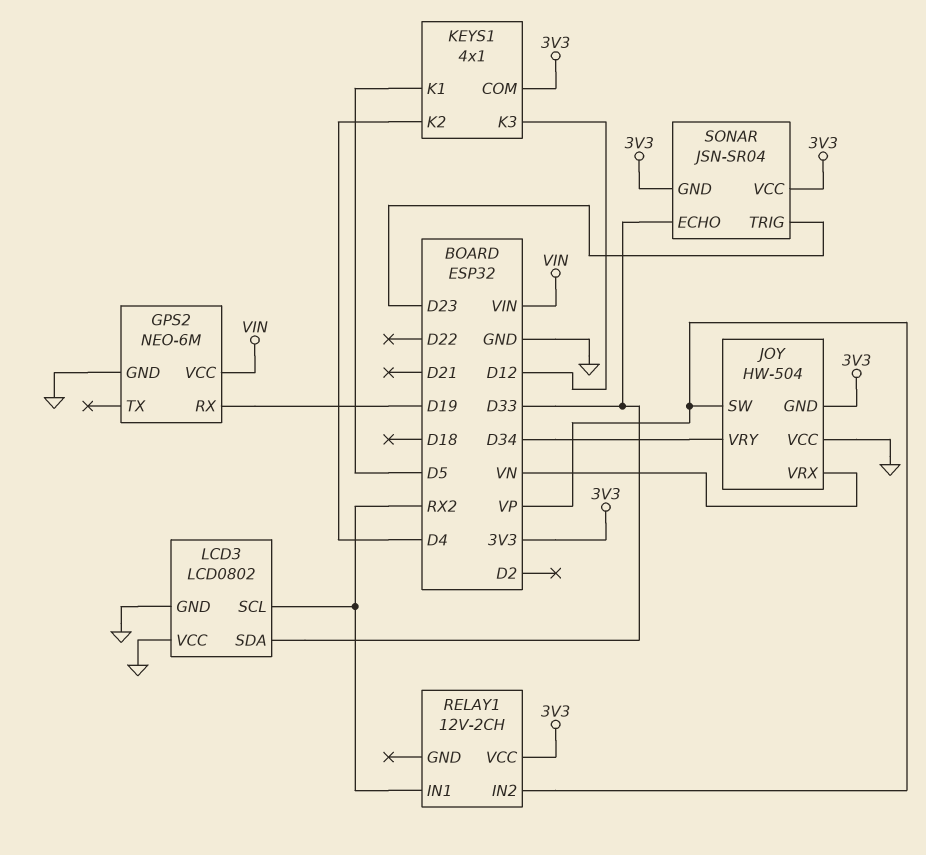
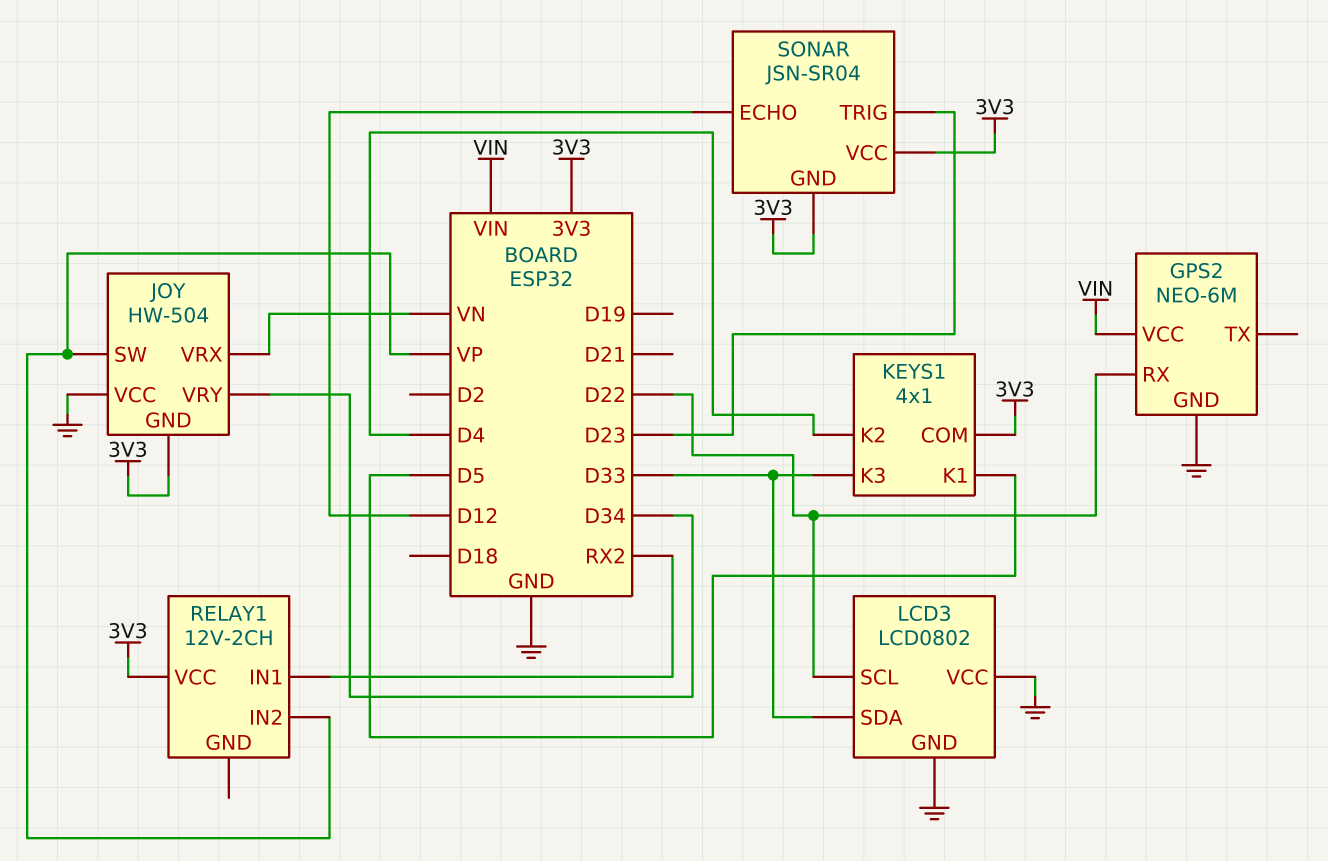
GPS2 pin RX: D19 -> D22
KEYS1 pin K3: D12 -> D33
LCD3 pin SCL: RX2 -> D22
SONAR pin ECHO: D33 -> D12

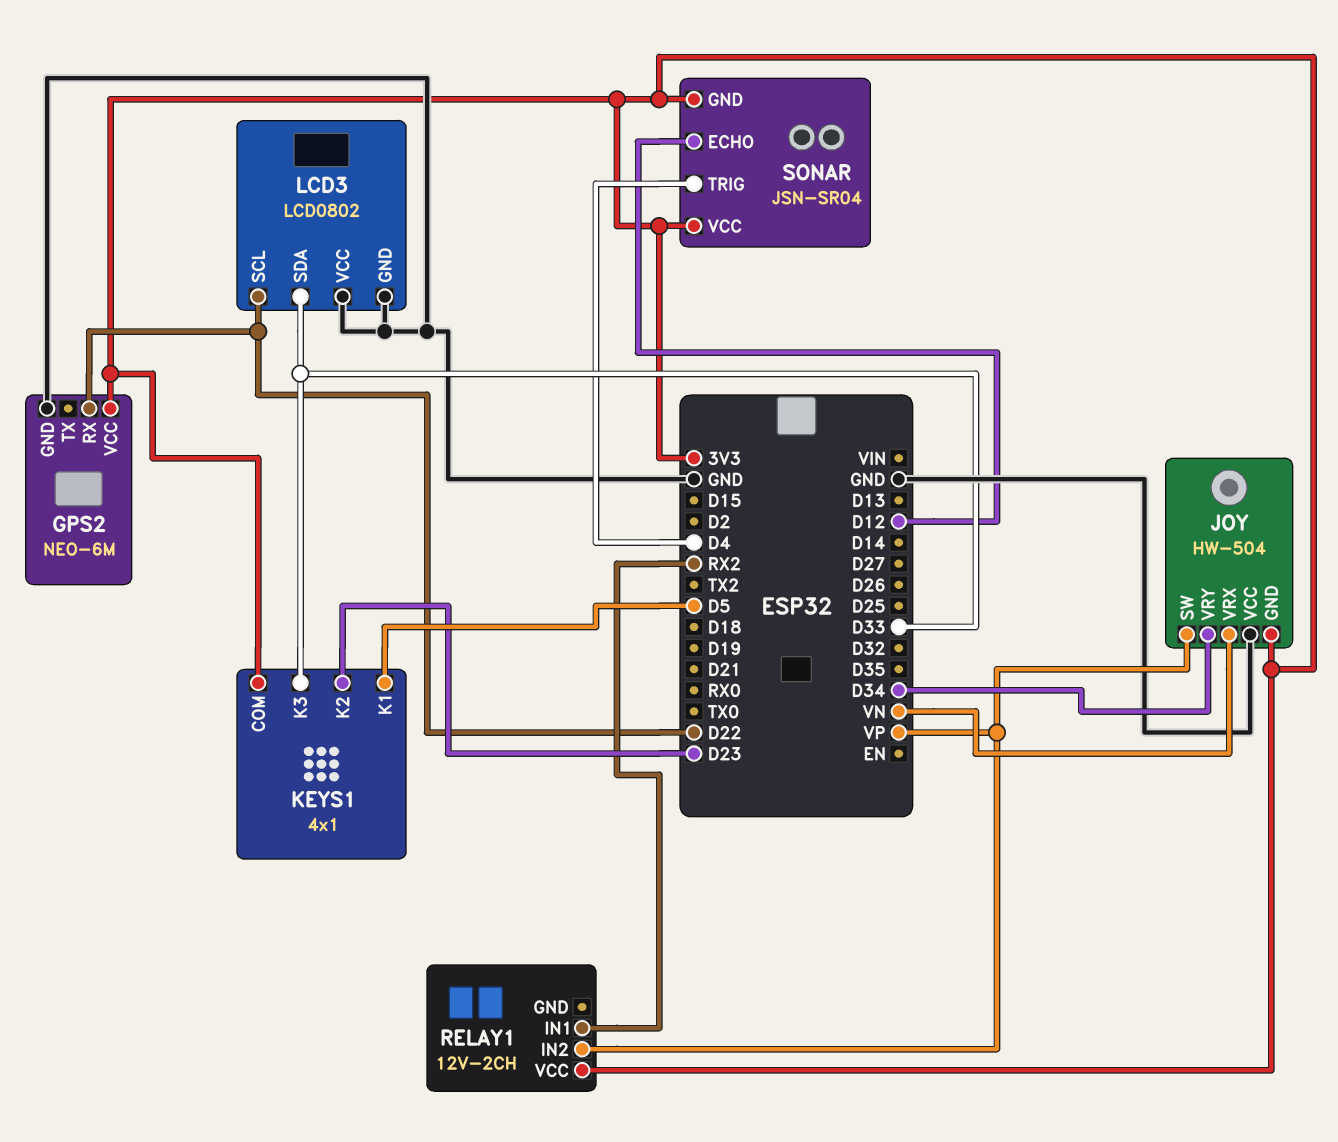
GPS2 pin VCC: VIN -> 3V3
KEYS1 pin K2: D4 -> D23
SONAR pin TRIG: D23 -> D4

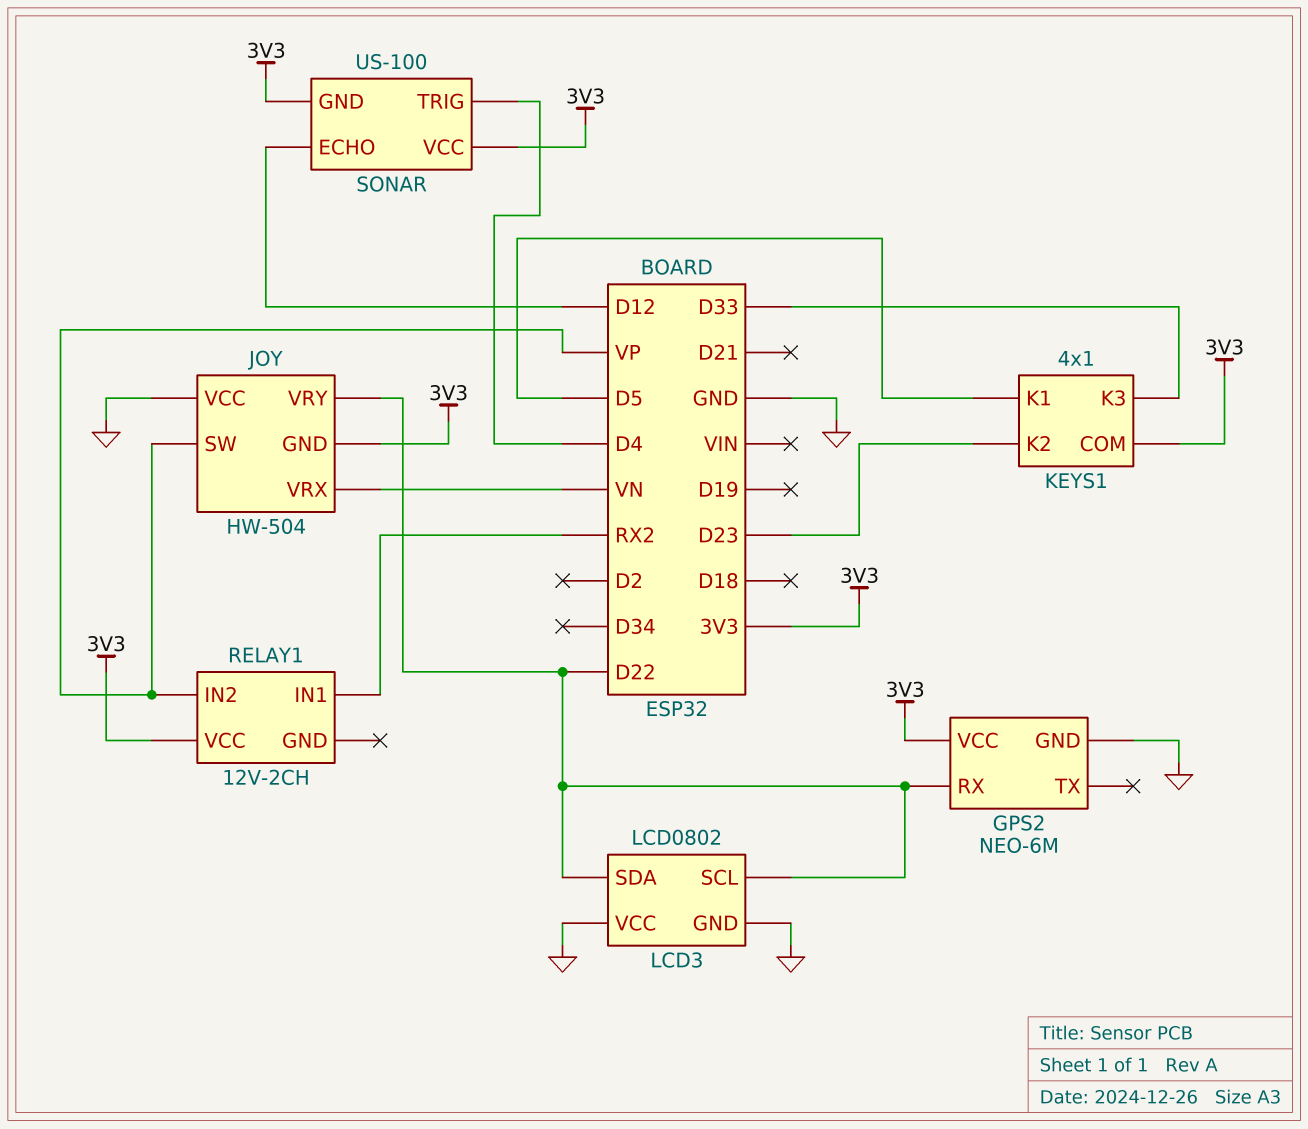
JOY pin VRY: D34 -> D22
LCD3 pin SDA: D33 -> D22
SONAR: JSN-SR04 -> US-100

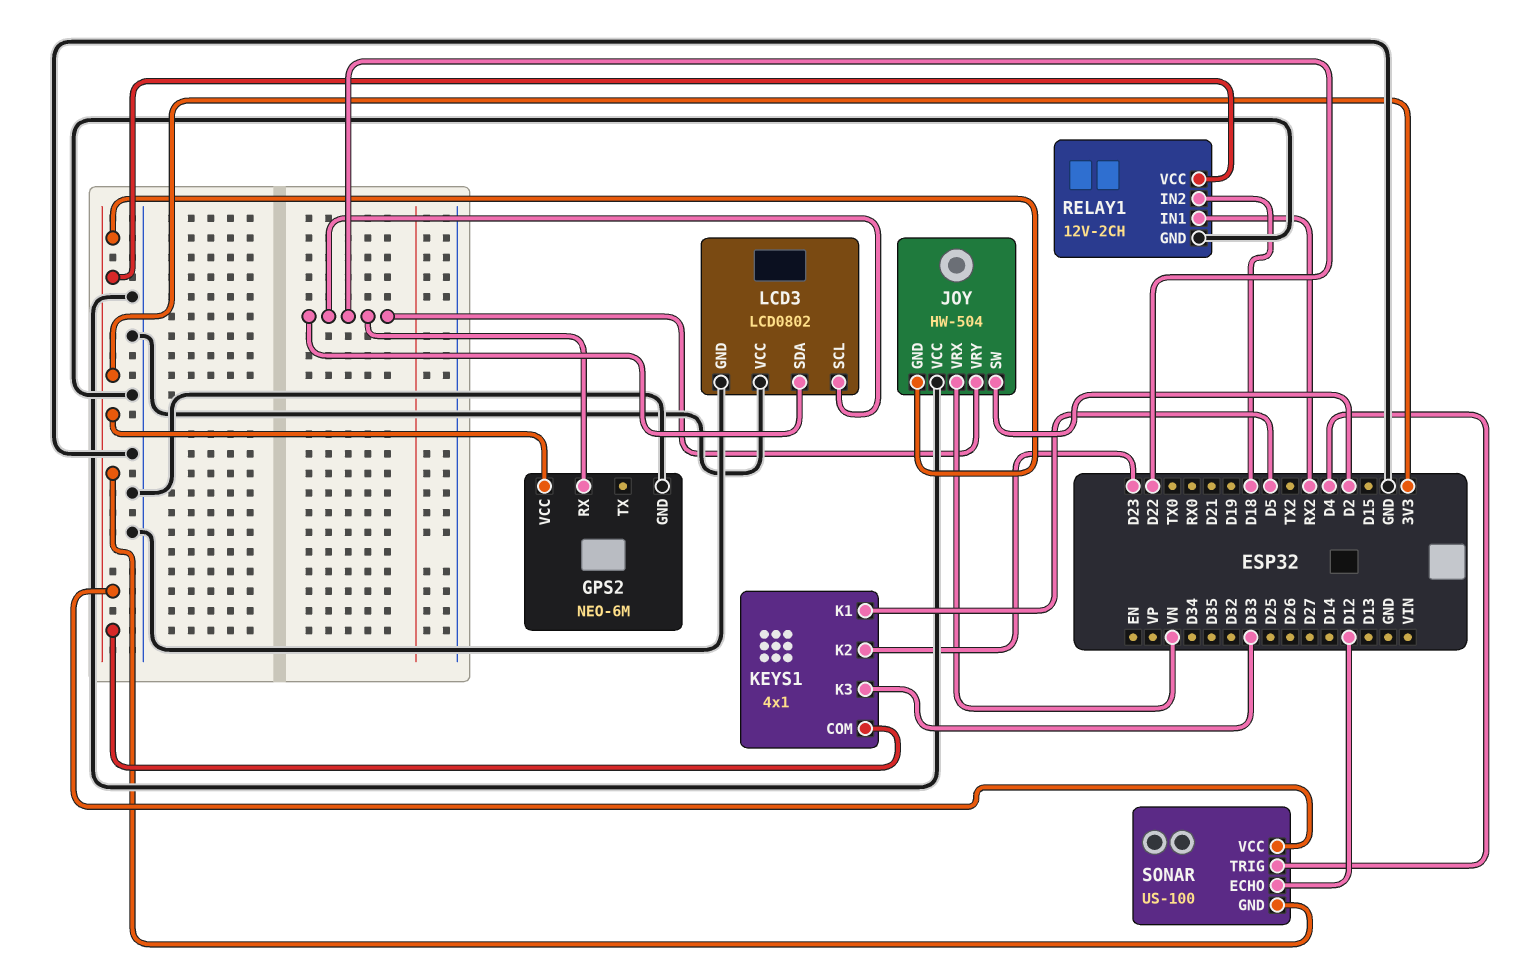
JOY pin SW: VP -> D2
RELAY1 pin GND: none -> GND
RELAY1 pin IN2: VP -> D18

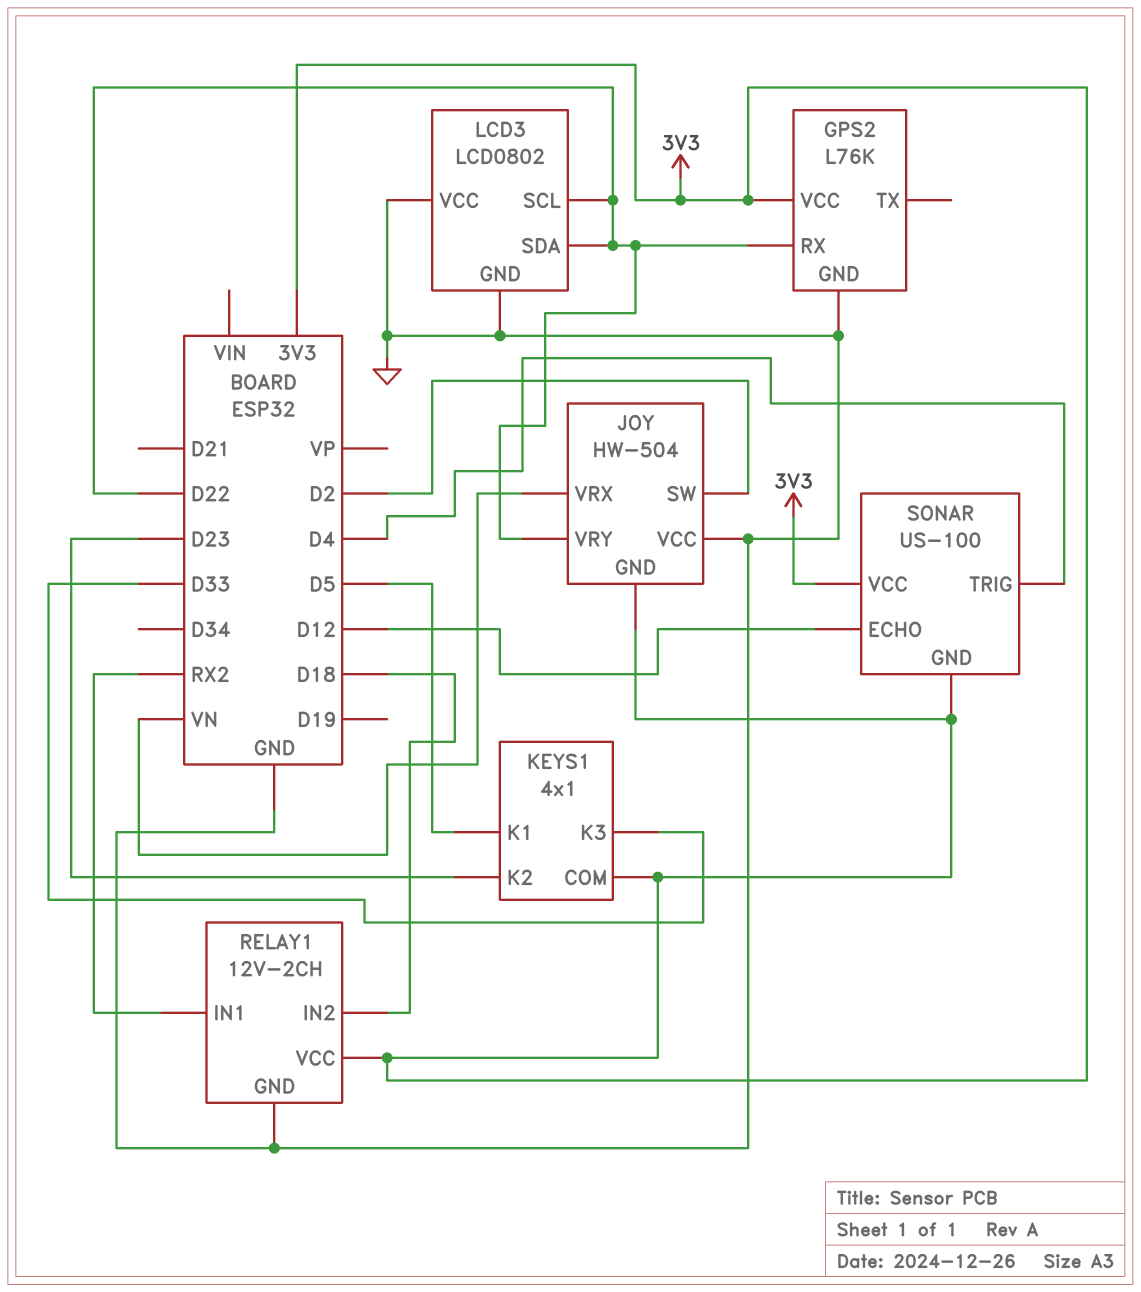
GPS2: NEO-6M -> L76K

